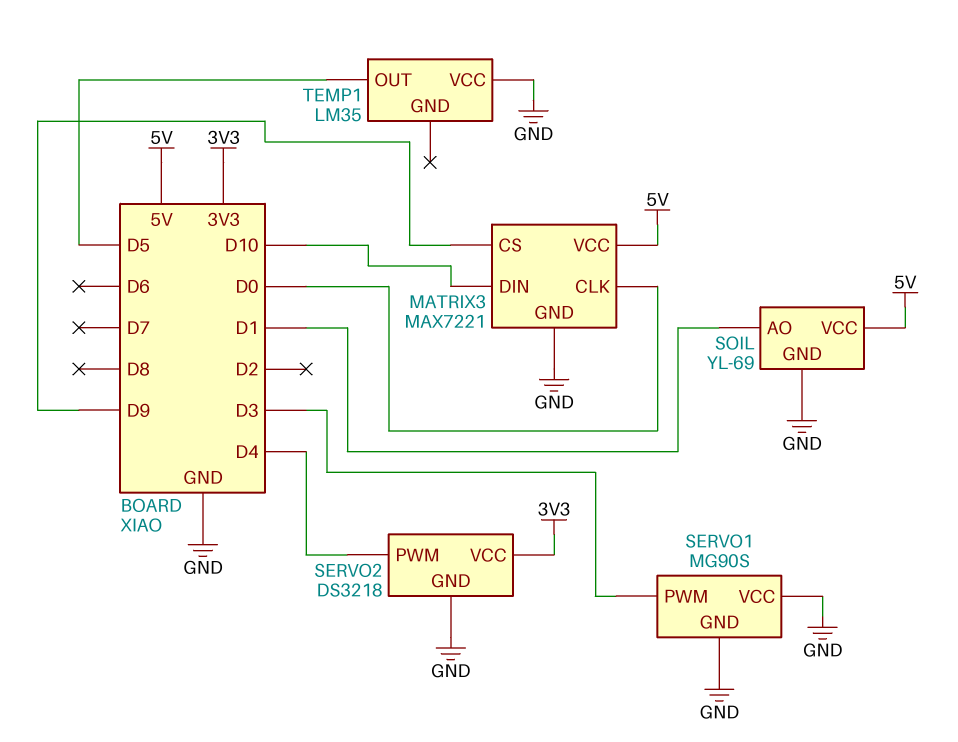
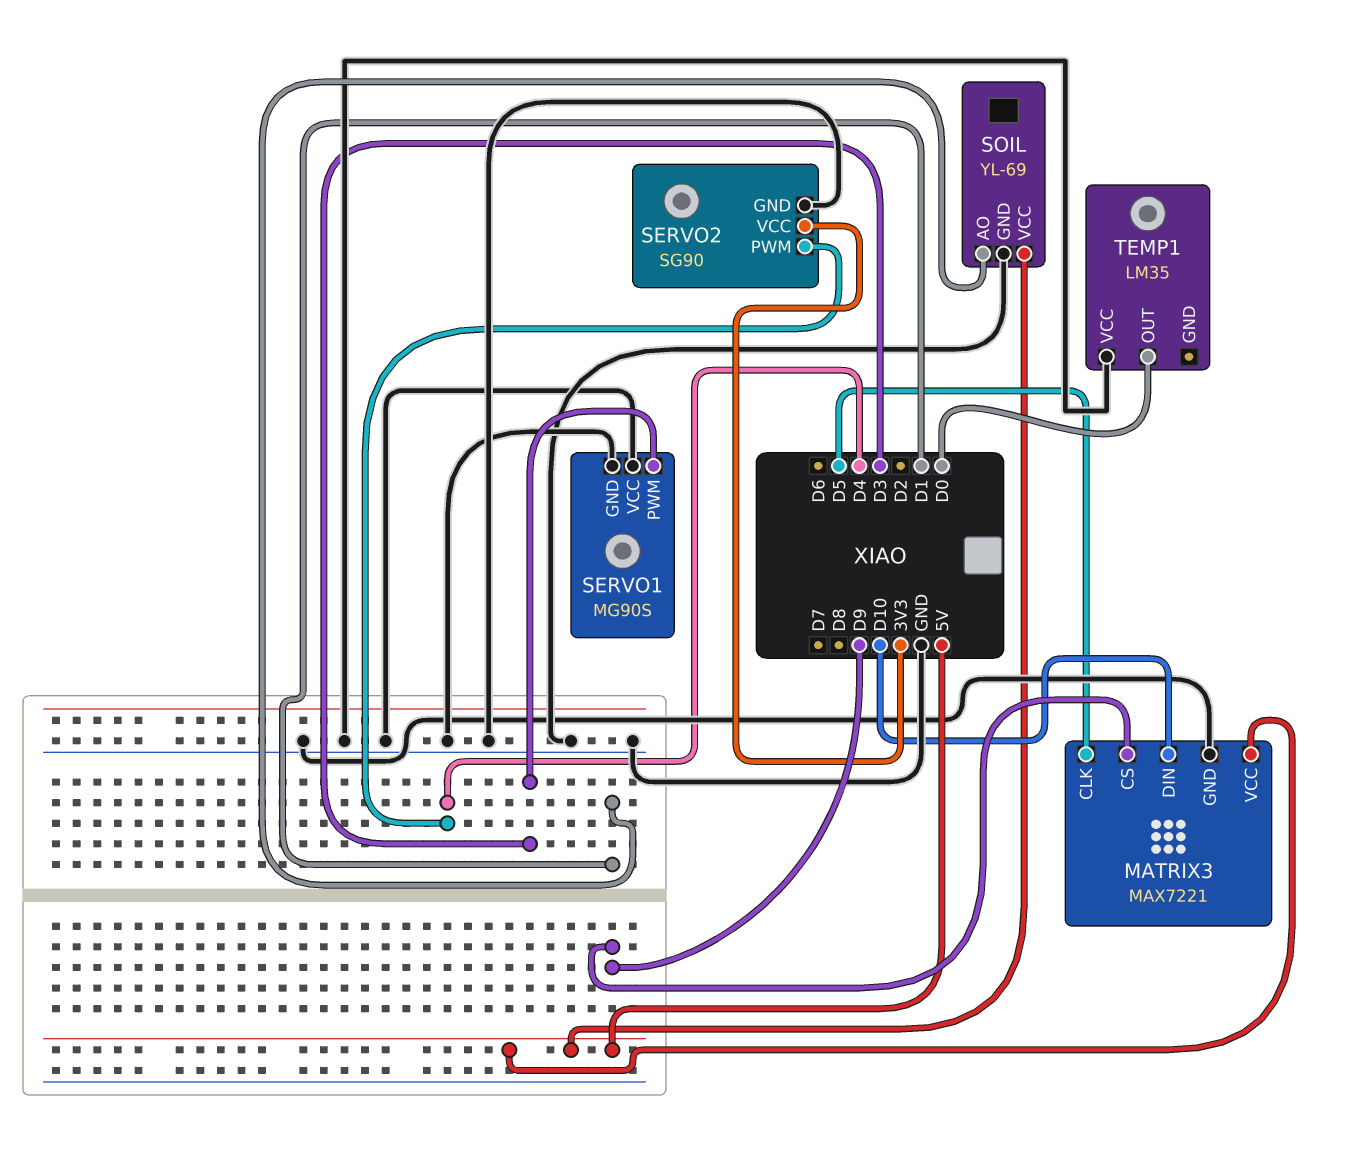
MATRIX3 pin CLK: D0 -> D5
SERVO2: DS3218 -> SG90
TEMP1 pin OUT: D5 -> D0

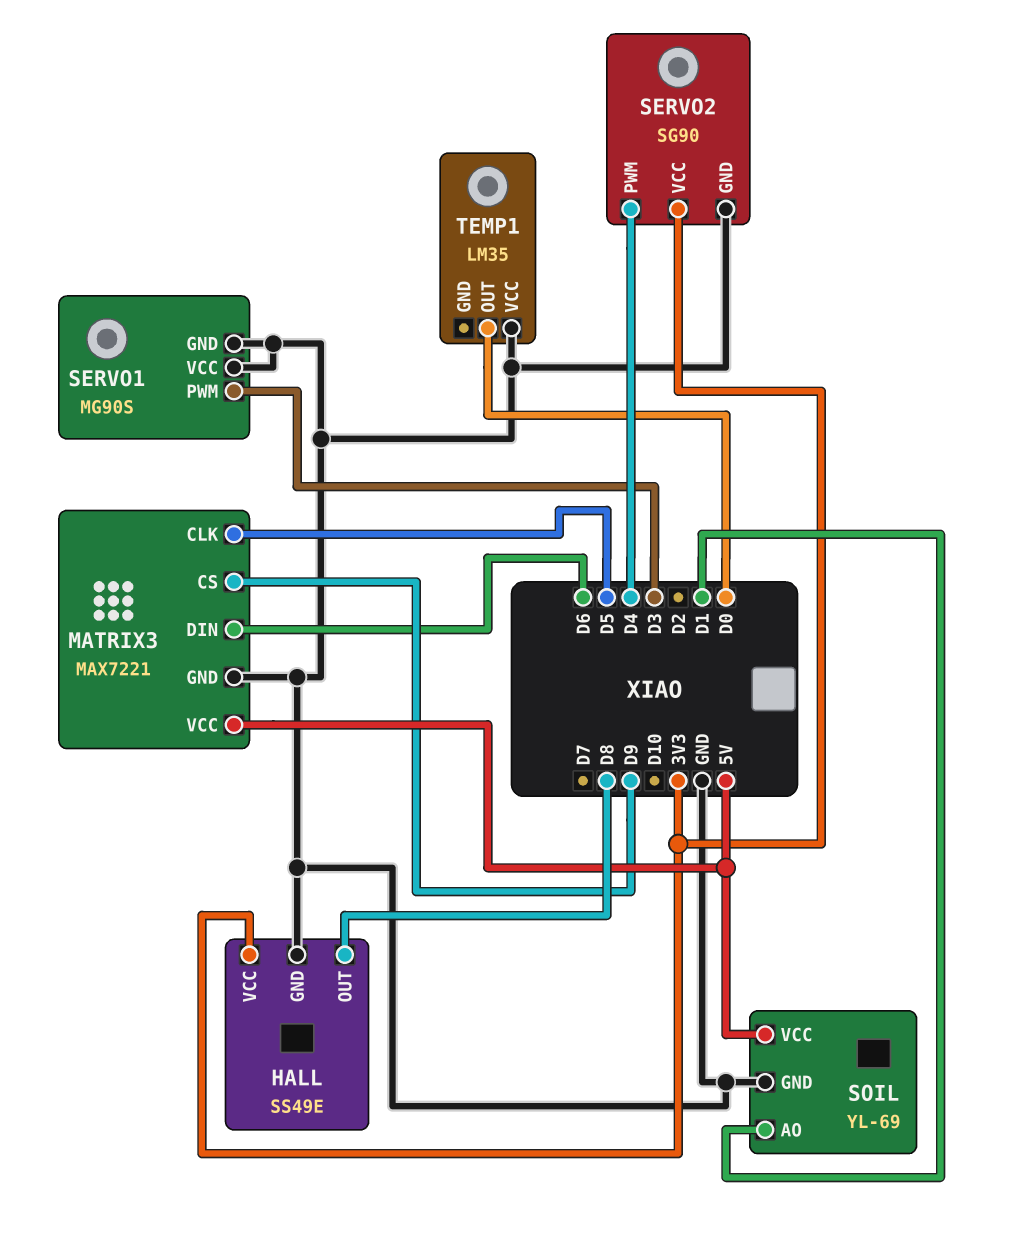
HALL: none -> SS49E
HALL pin GND: none -> GND
HALL pin OUT: none -> D8
HALL pin VCC: none -> 3V3
MATRIX3 pin DIN: D10 -> D6

